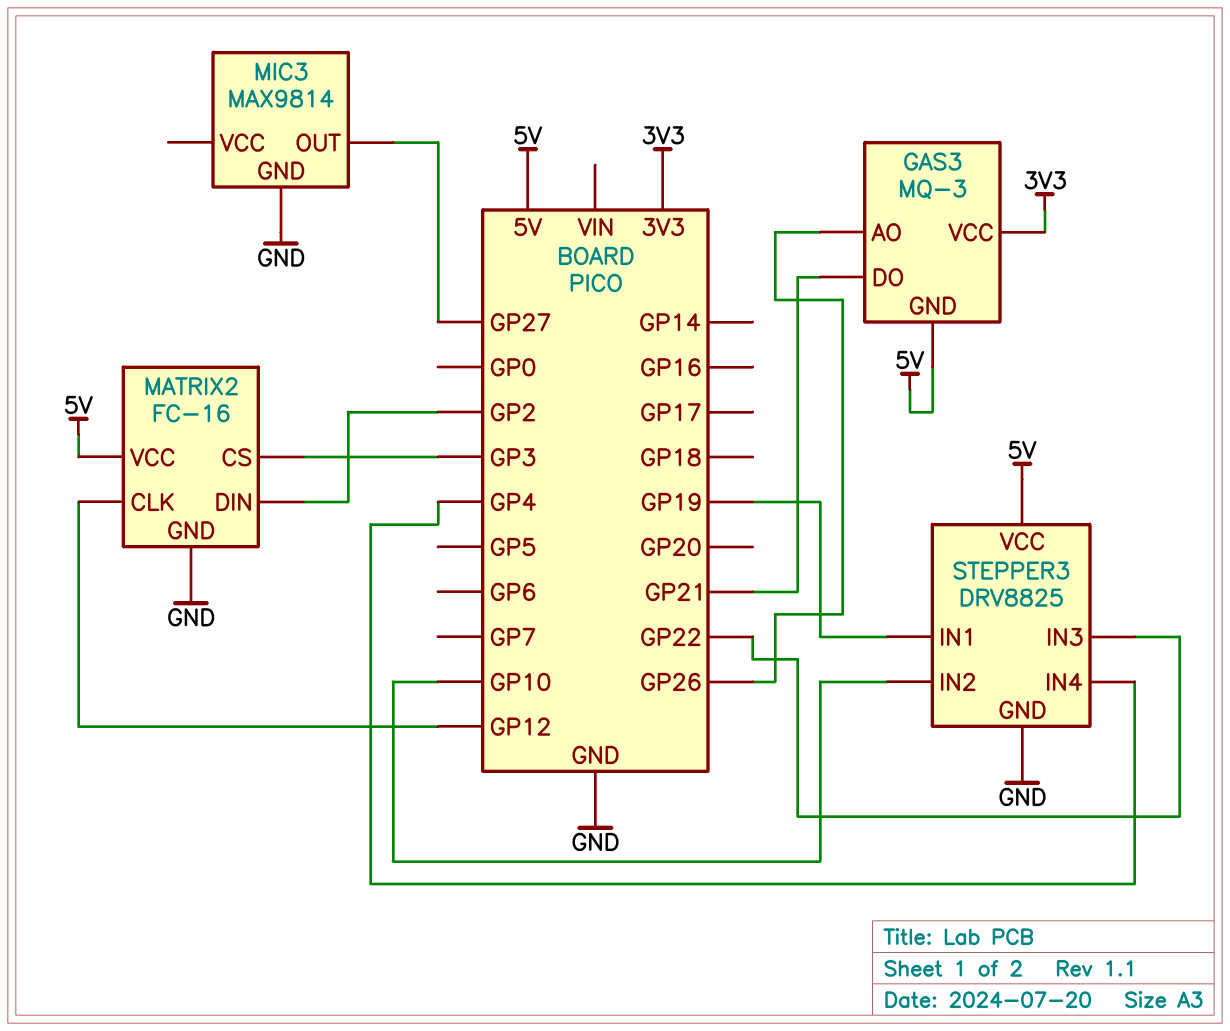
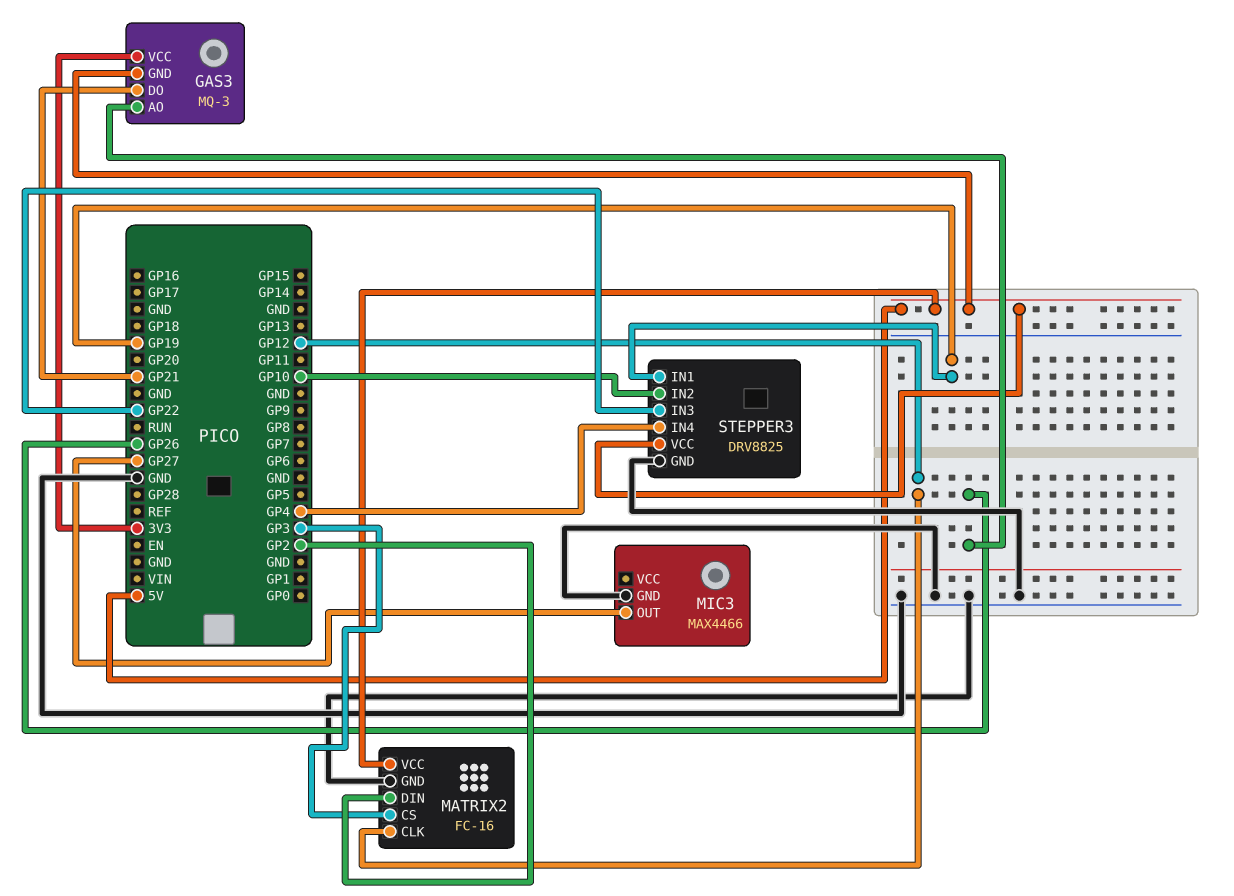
MIC3: MAX9814 -> MAX4466

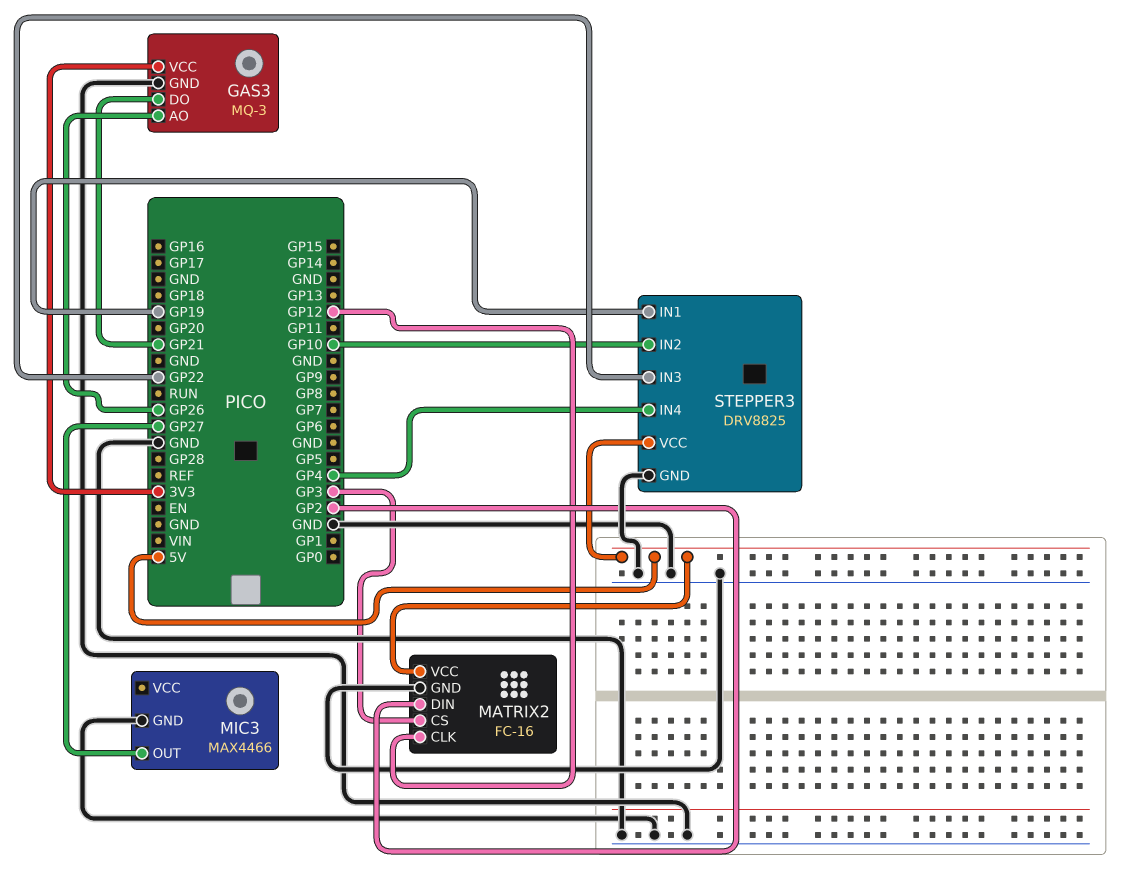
GAS3 pin GND: 5V -> GND

